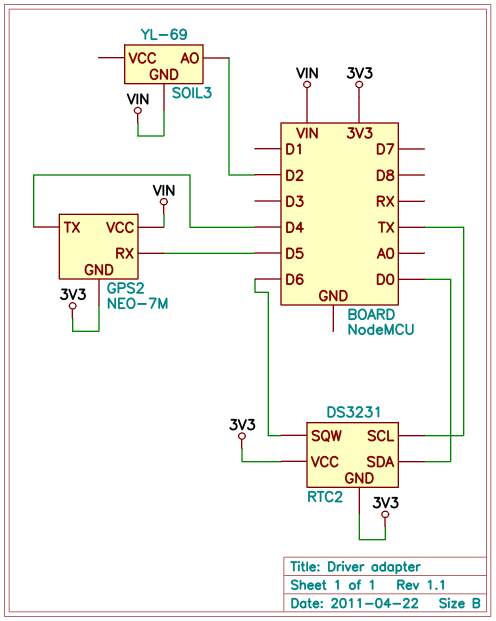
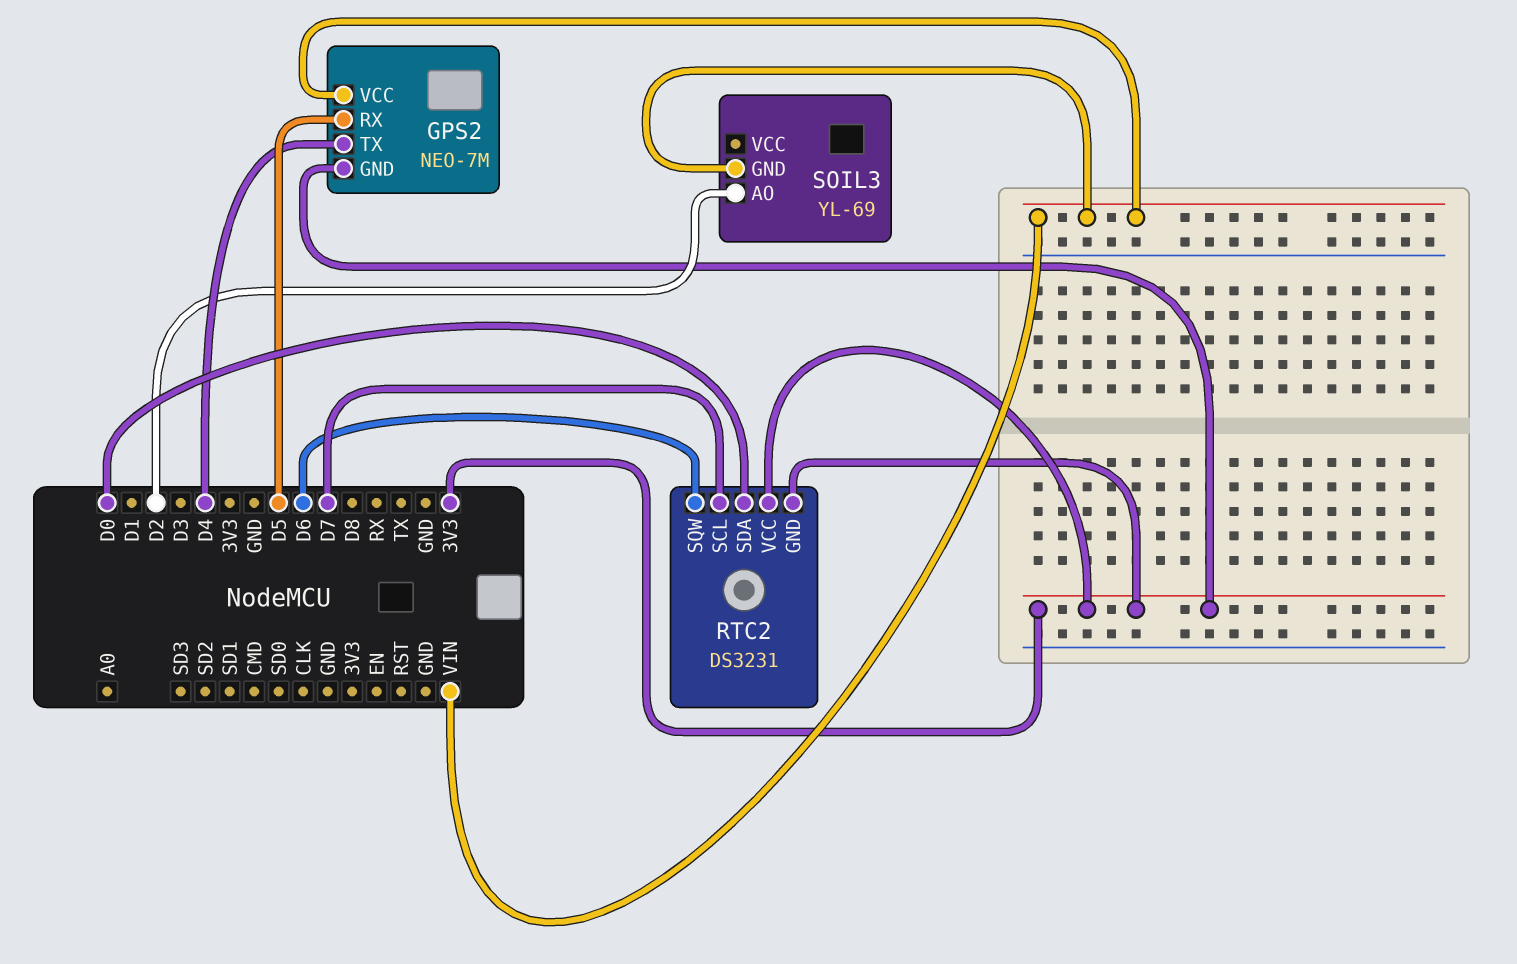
RTC2 pin SCL: TX -> D7

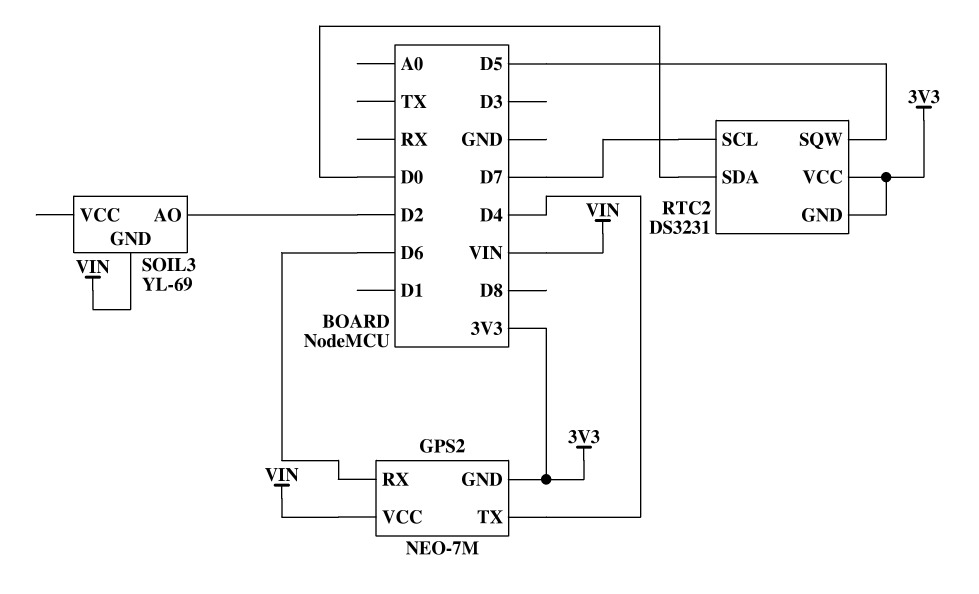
GPS2 pin RX: D5 -> D6
RTC2 pin SQW: D6 -> D5

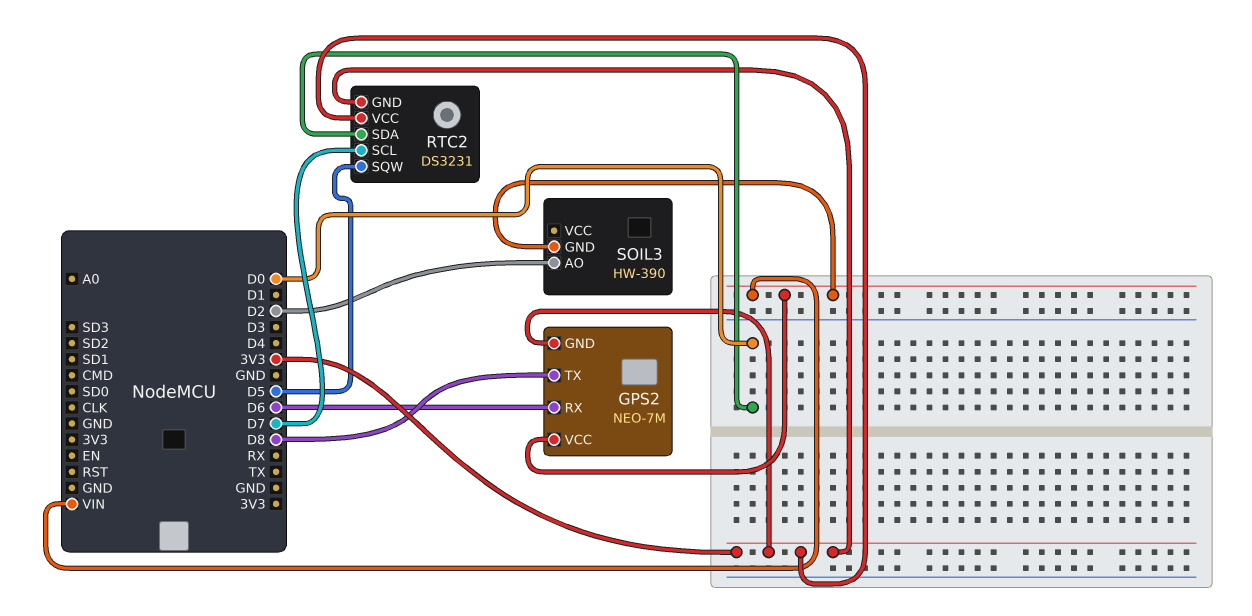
GPS2 pin TX: D4 -> D8
SOIL3: YL-69 -> HW-390

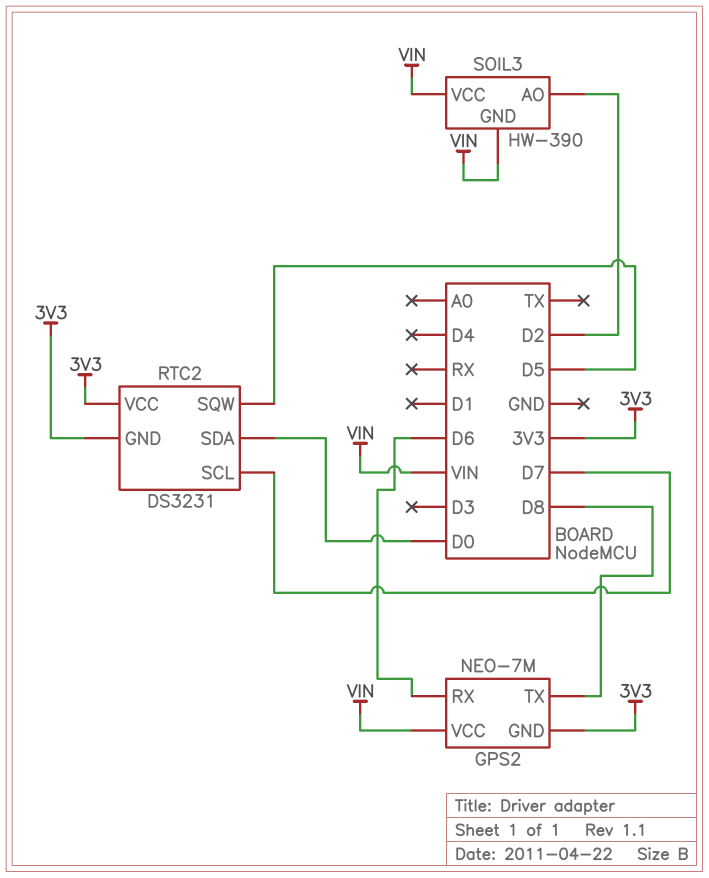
SOIL3 pin VCC: none -> VIN

